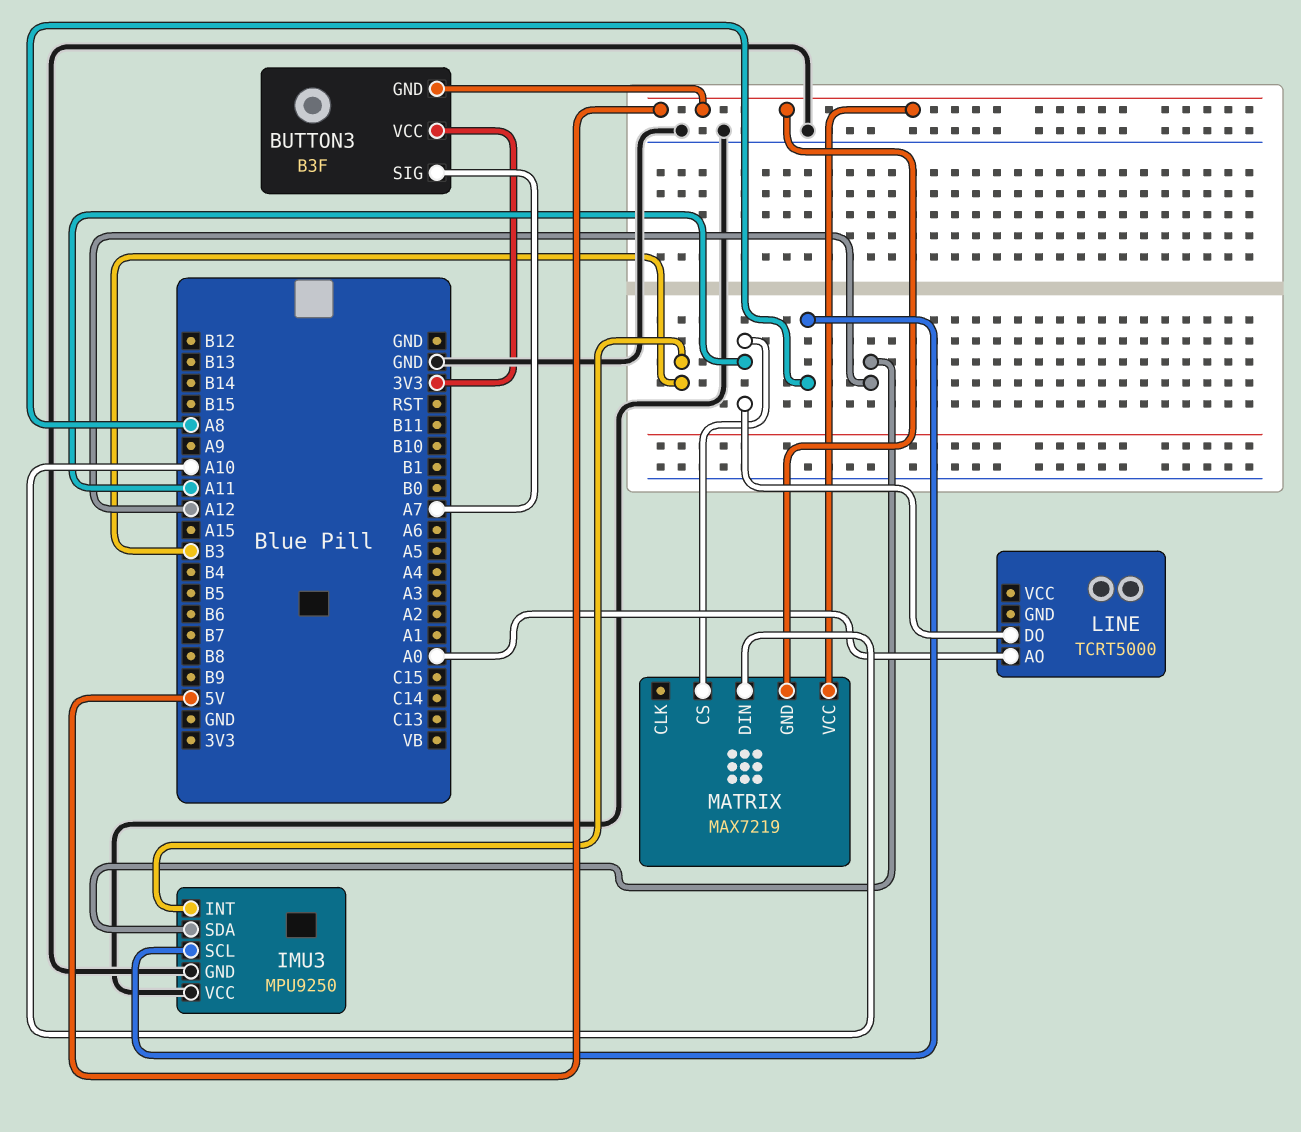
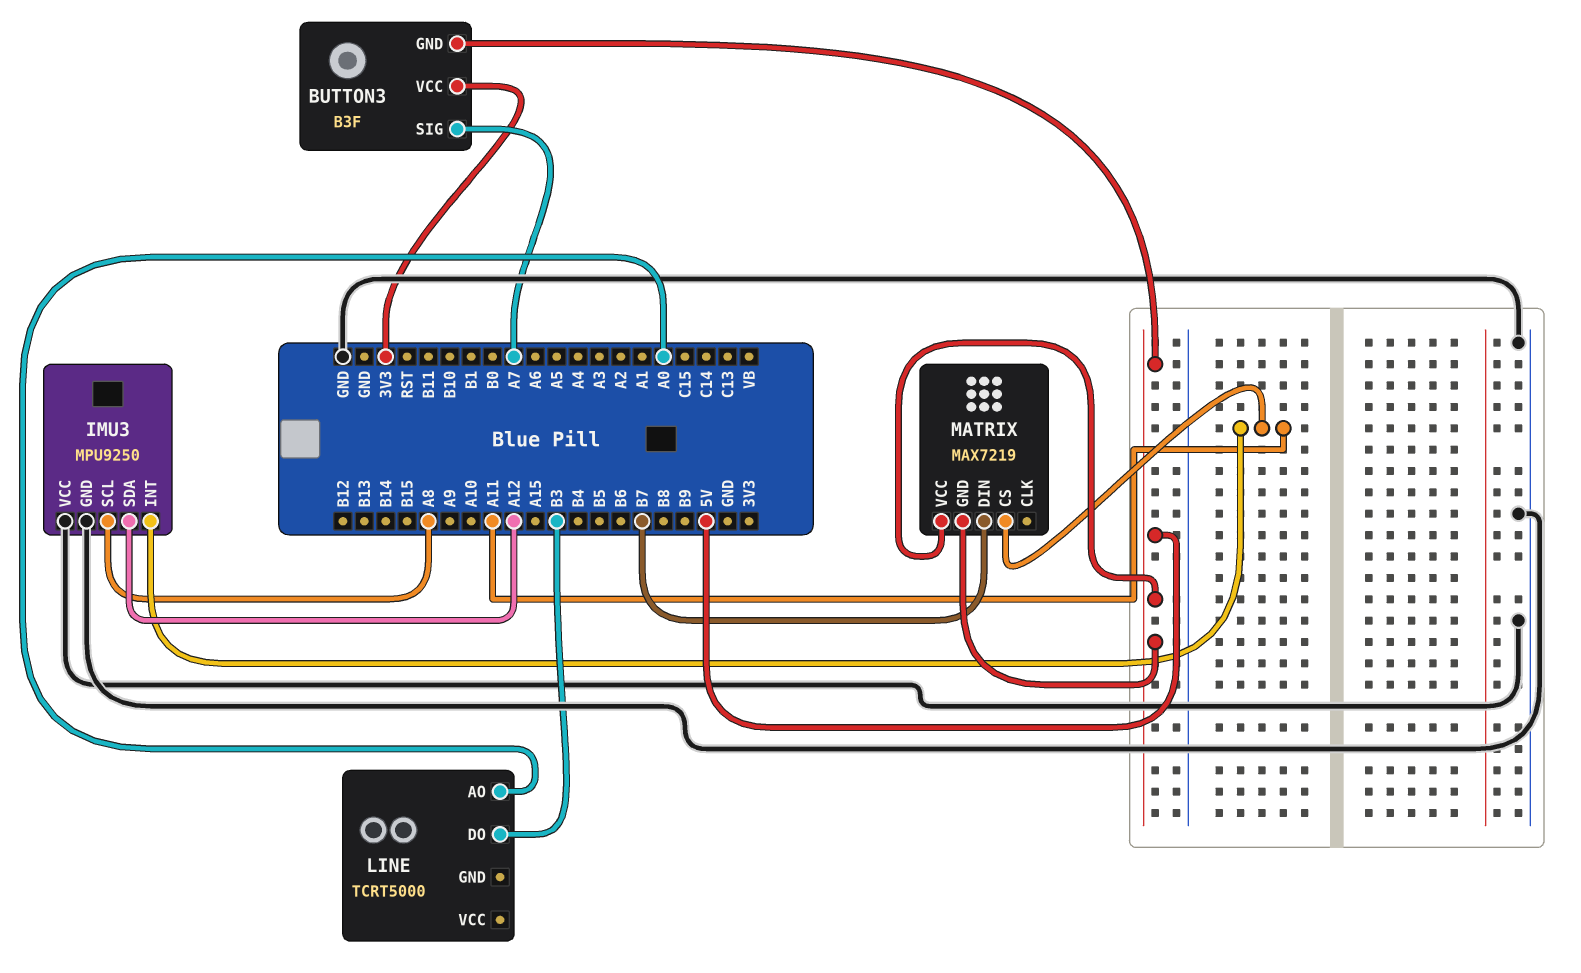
IMU3 pin INT: B3 -> A11
LINE pin DO: A11 -> B3
MATRIX pin DIN: A10 -> B7

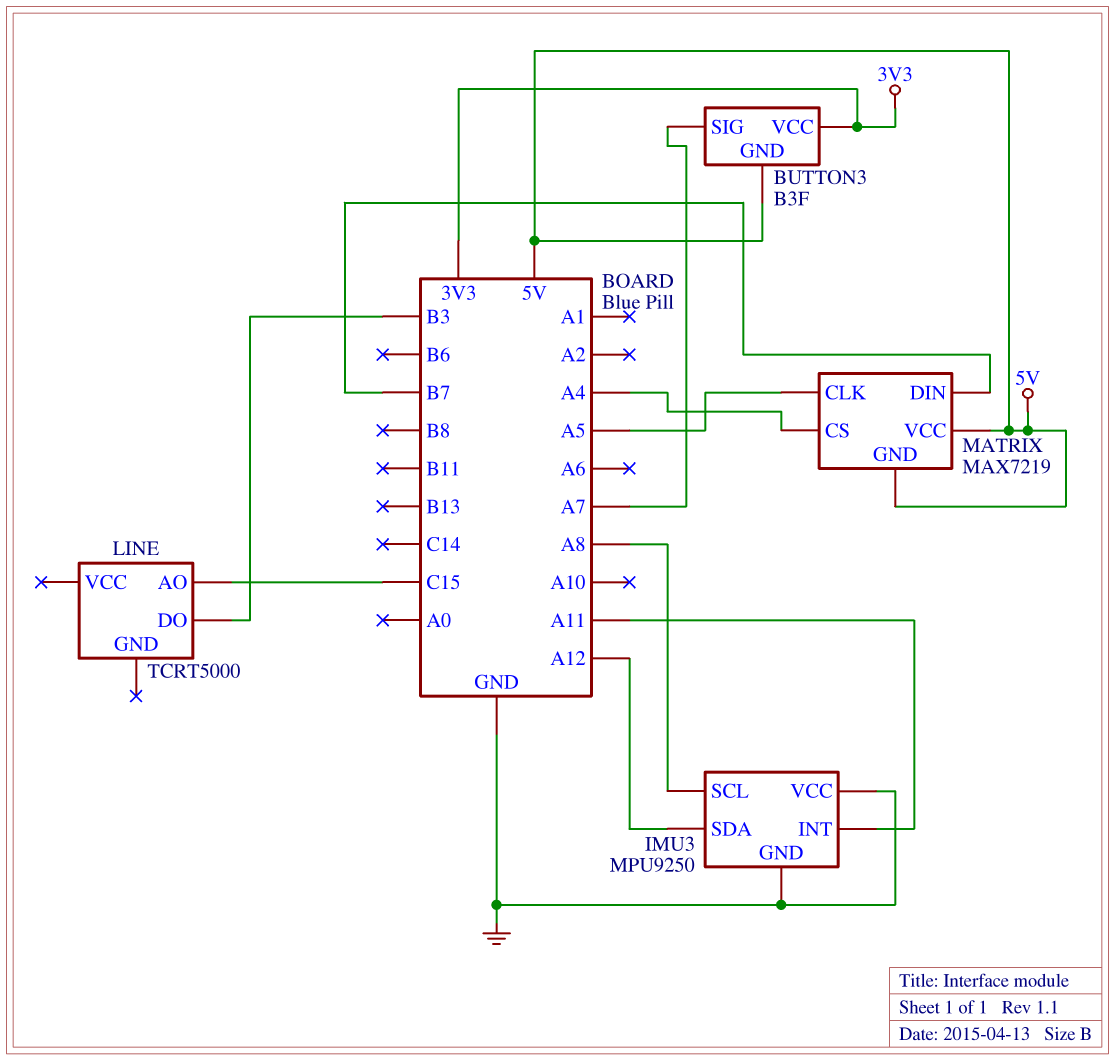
LINE pin AO: A0 -> C15
MATRIX pin CLK: none -> A5
MATRIX pin CS: A11 -> A4

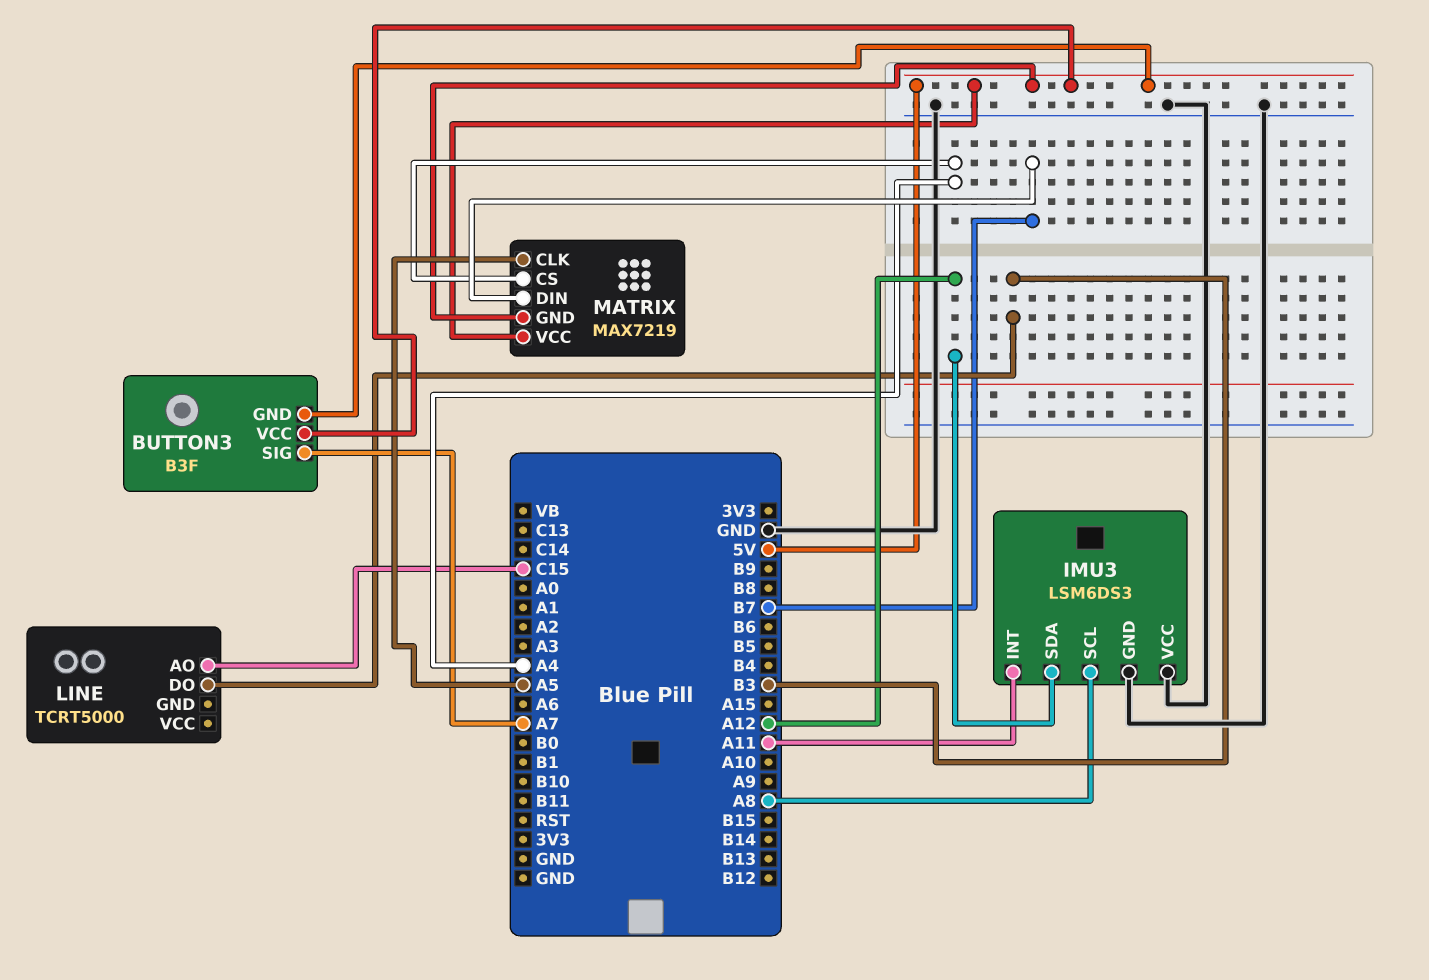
BUTTON3 pin VCC: 3V3 -> 5V
IMU3: MPU9250 -> LSM6DS3

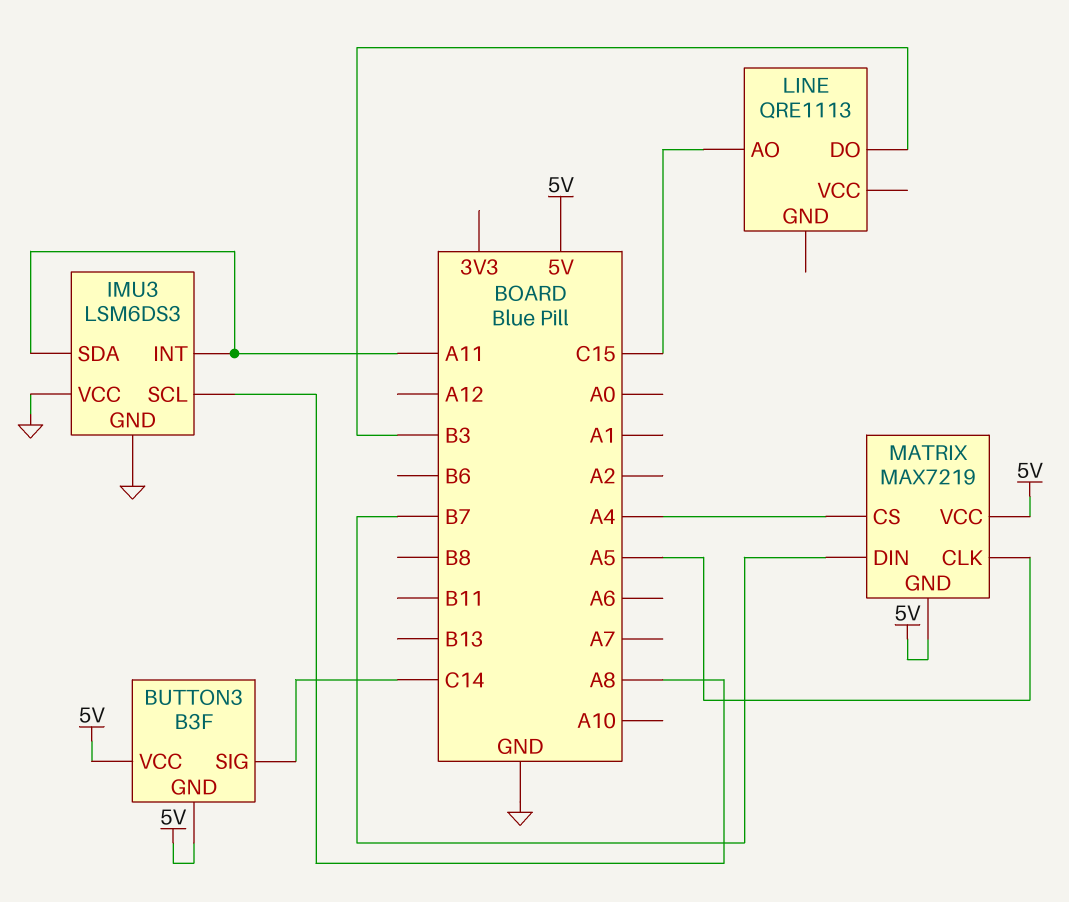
BUTTON3 pin SIG: A7 -> C14
IMU3 pin SDA: A12 -> A11
LINE: TCRT5000 -> QRE1113

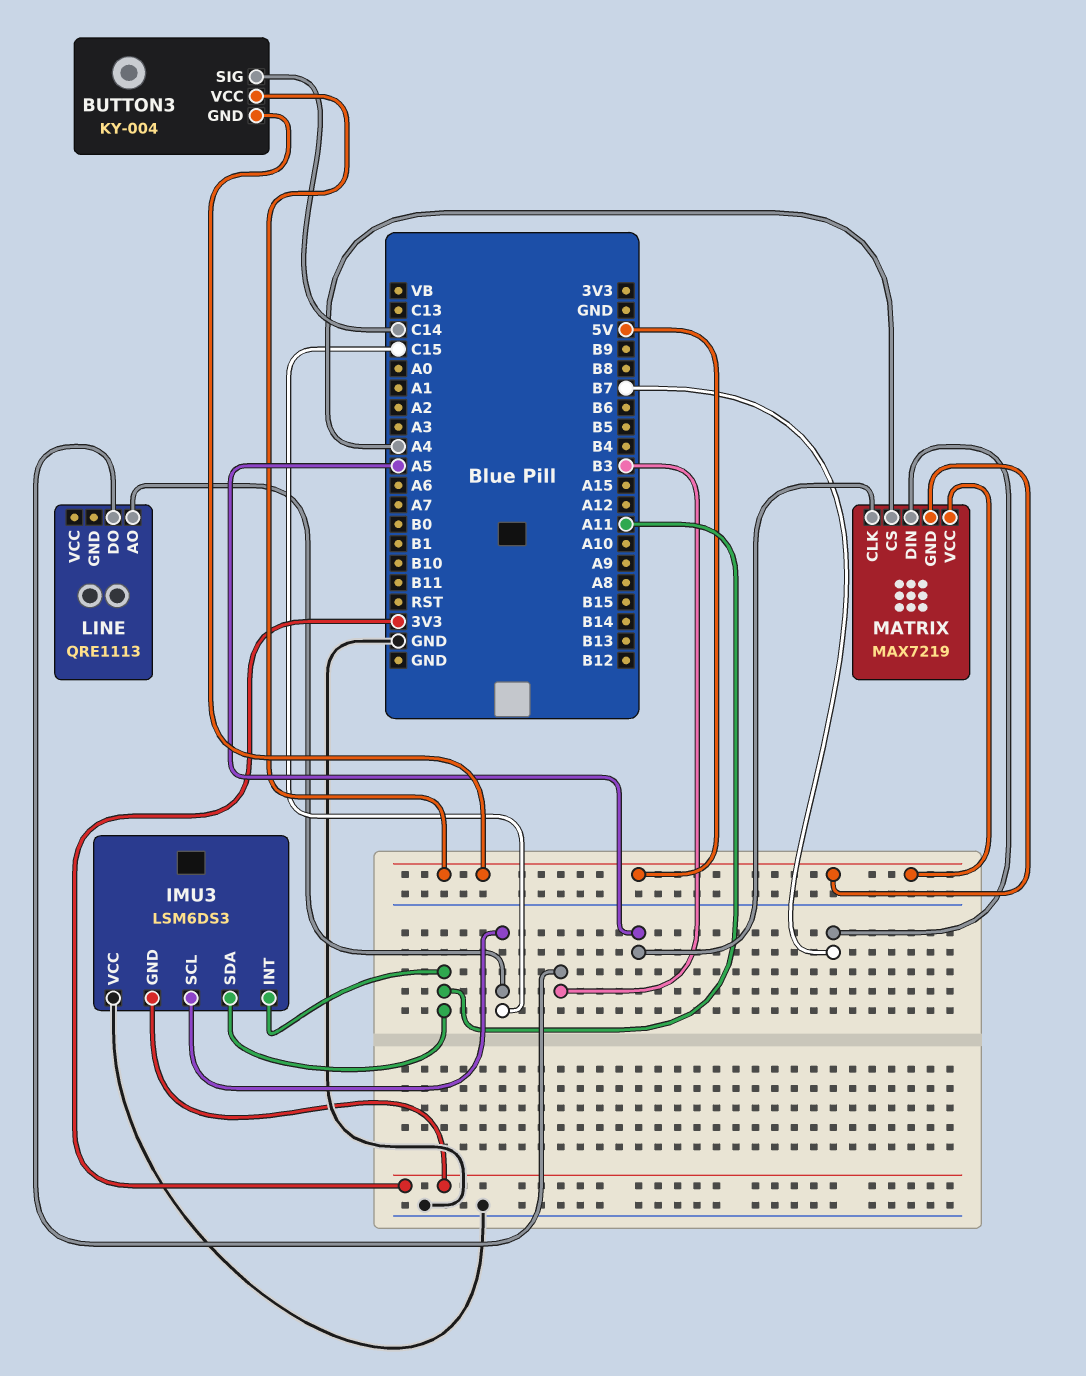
BUTTON3: B3F -> KY-004
IMU3 pin GND: GND -> 3V3
IMU3 pin SCL: A8 -> C15

